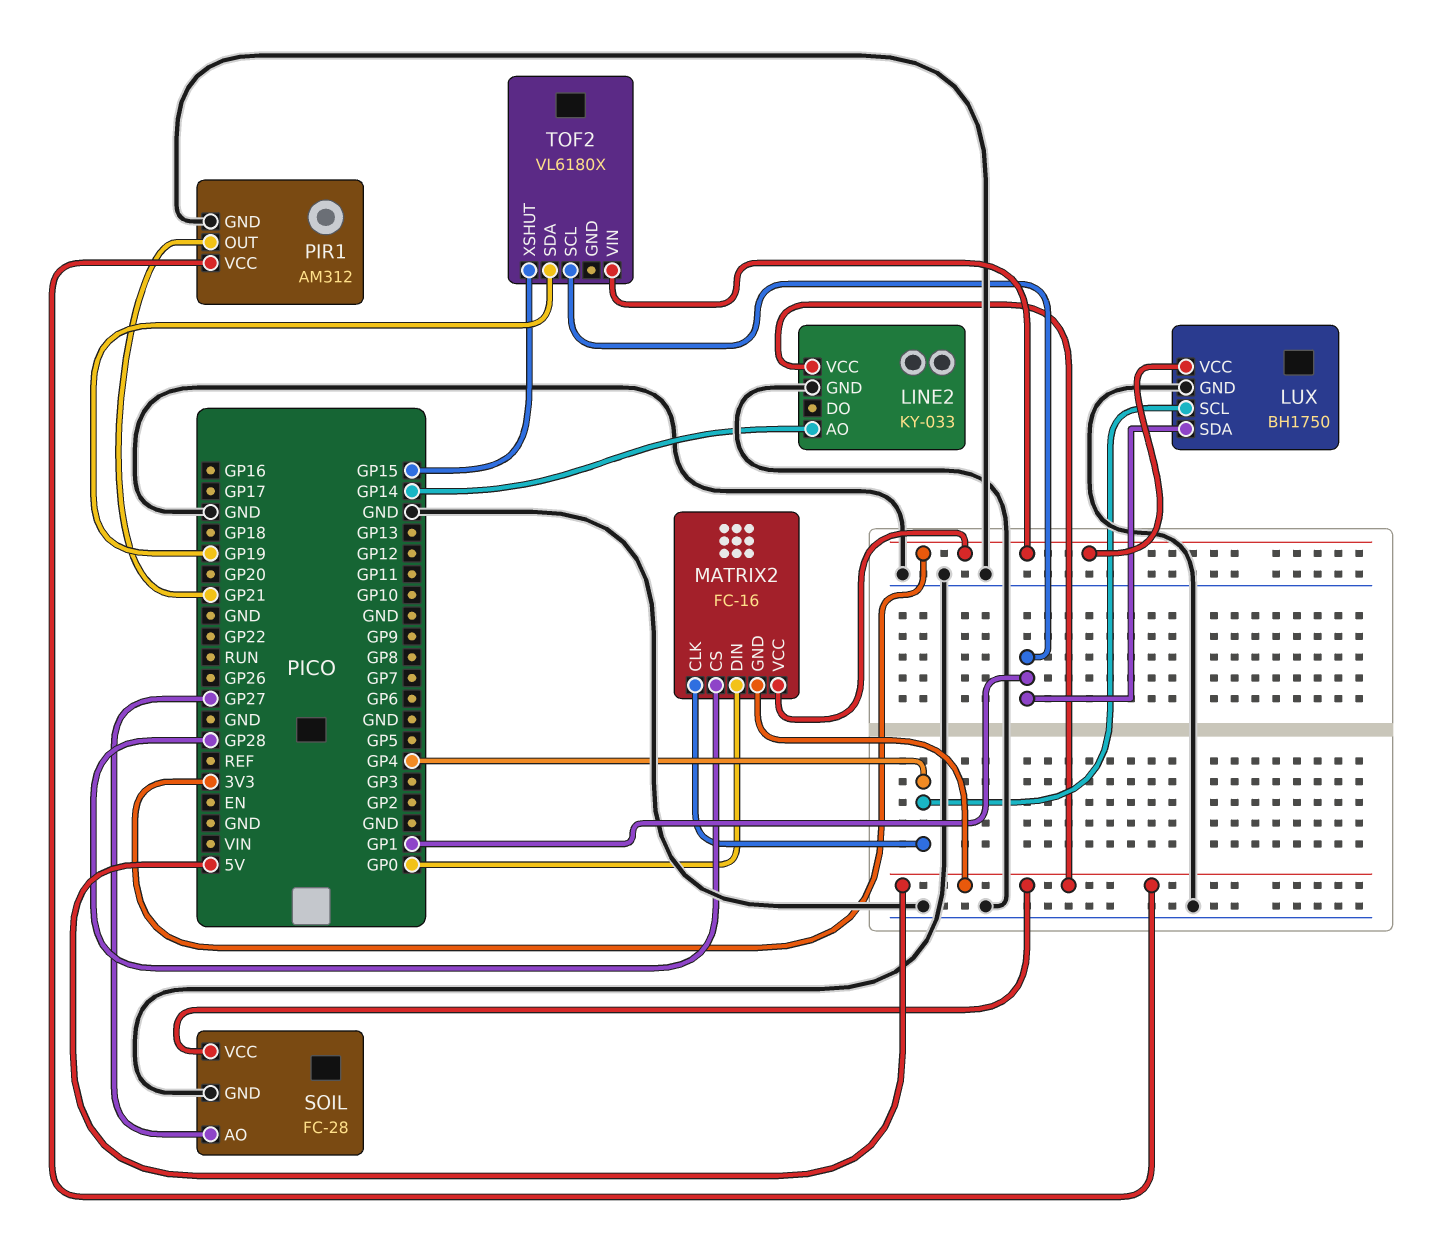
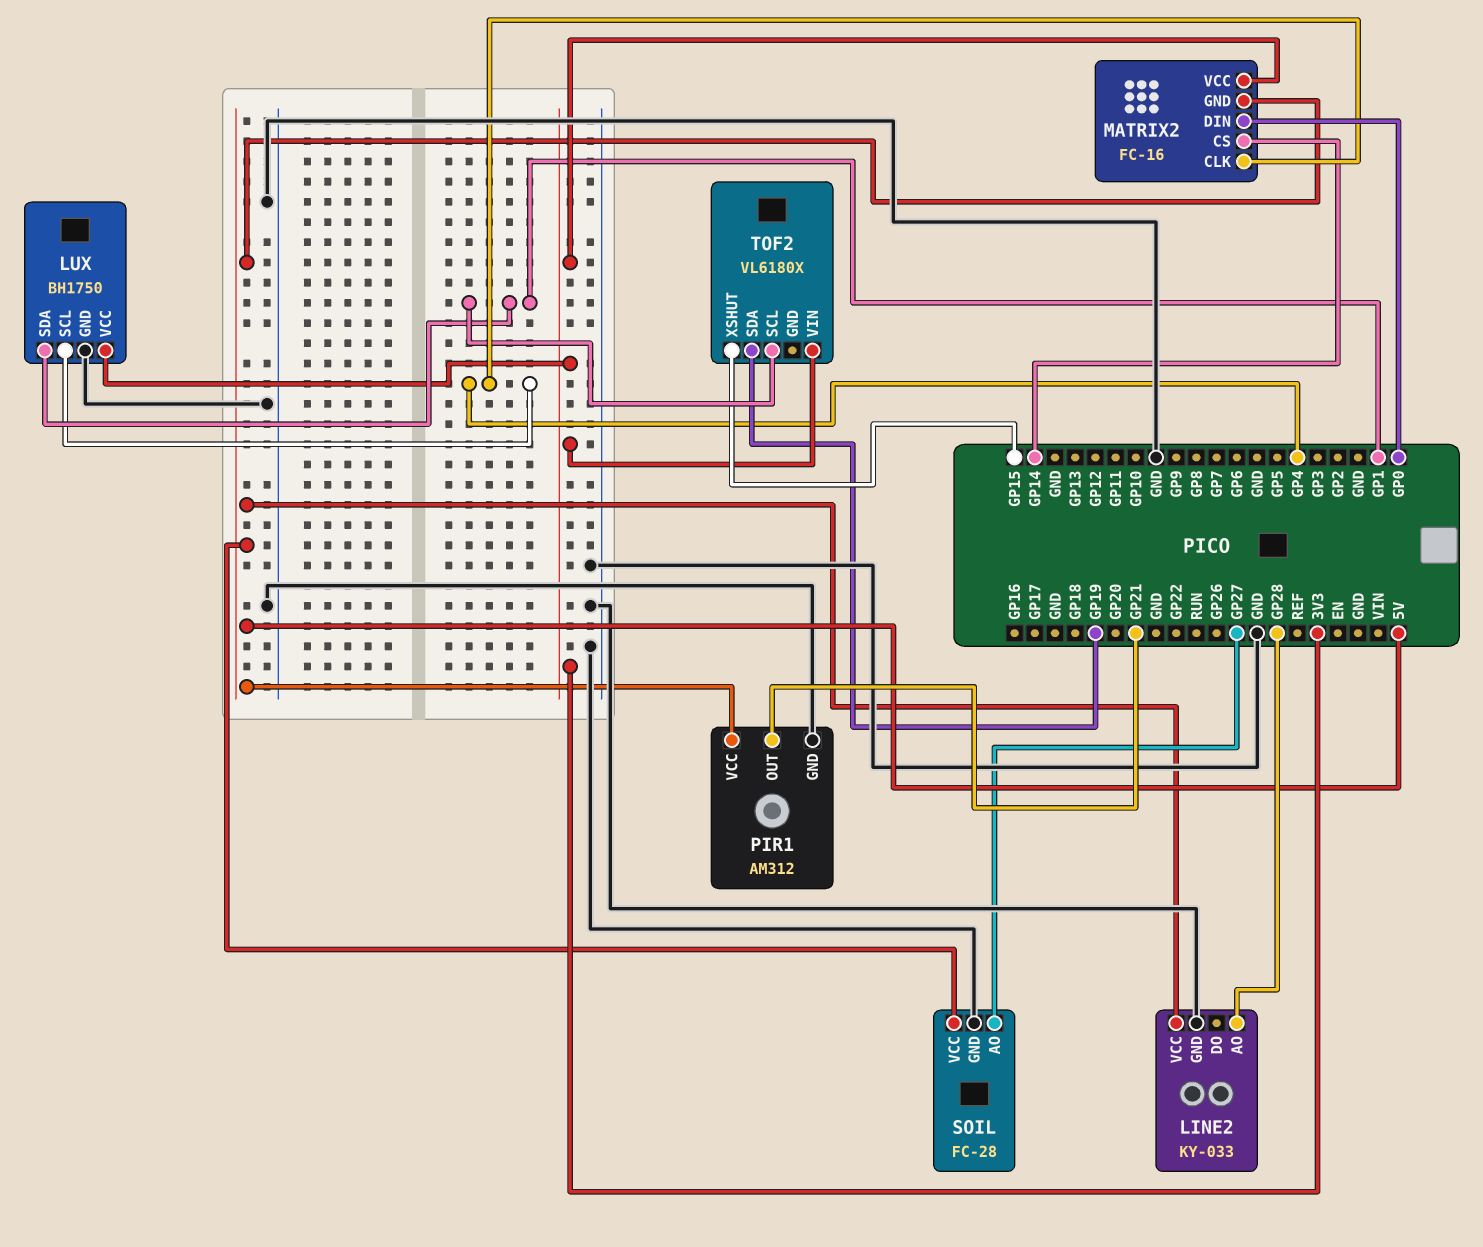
LINE2 pin AO: GP14 -> GP28
MATRIX2 pin CS: GP28 -> GP14

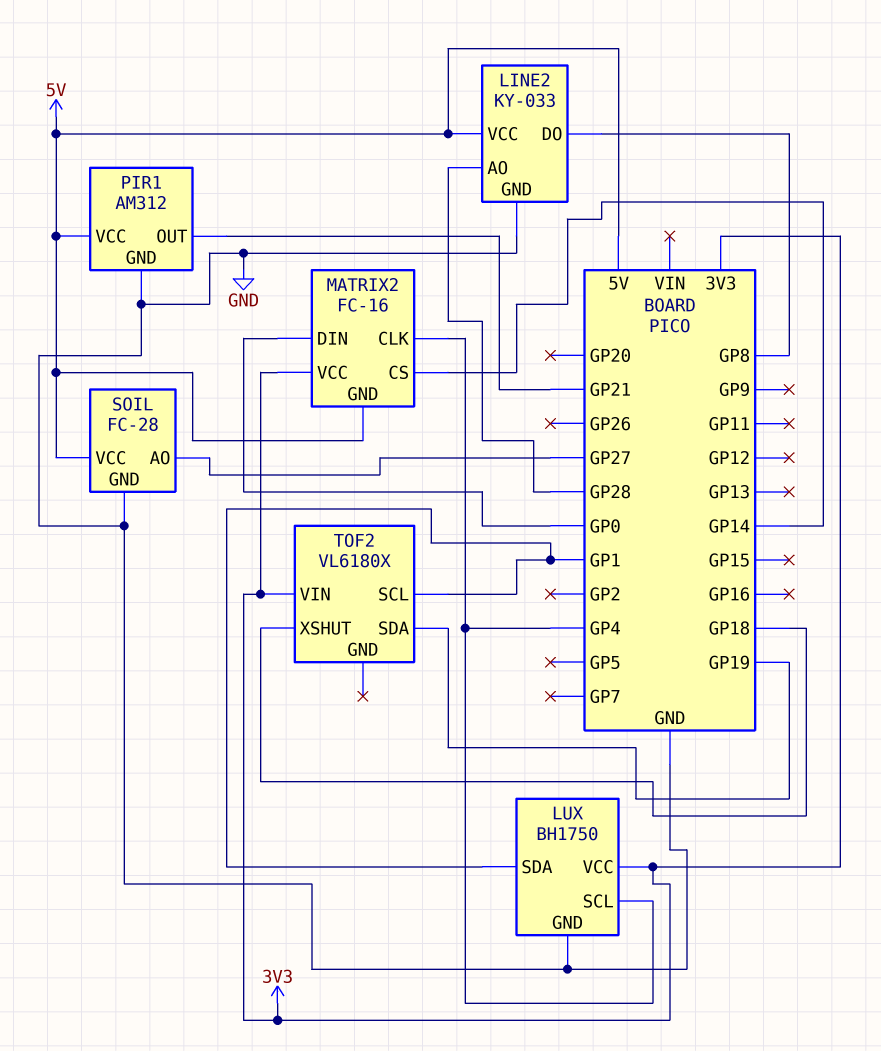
LINE2 pin DO: none -> GP8
TOF2 pin XSHUT: GP15 -> GP18

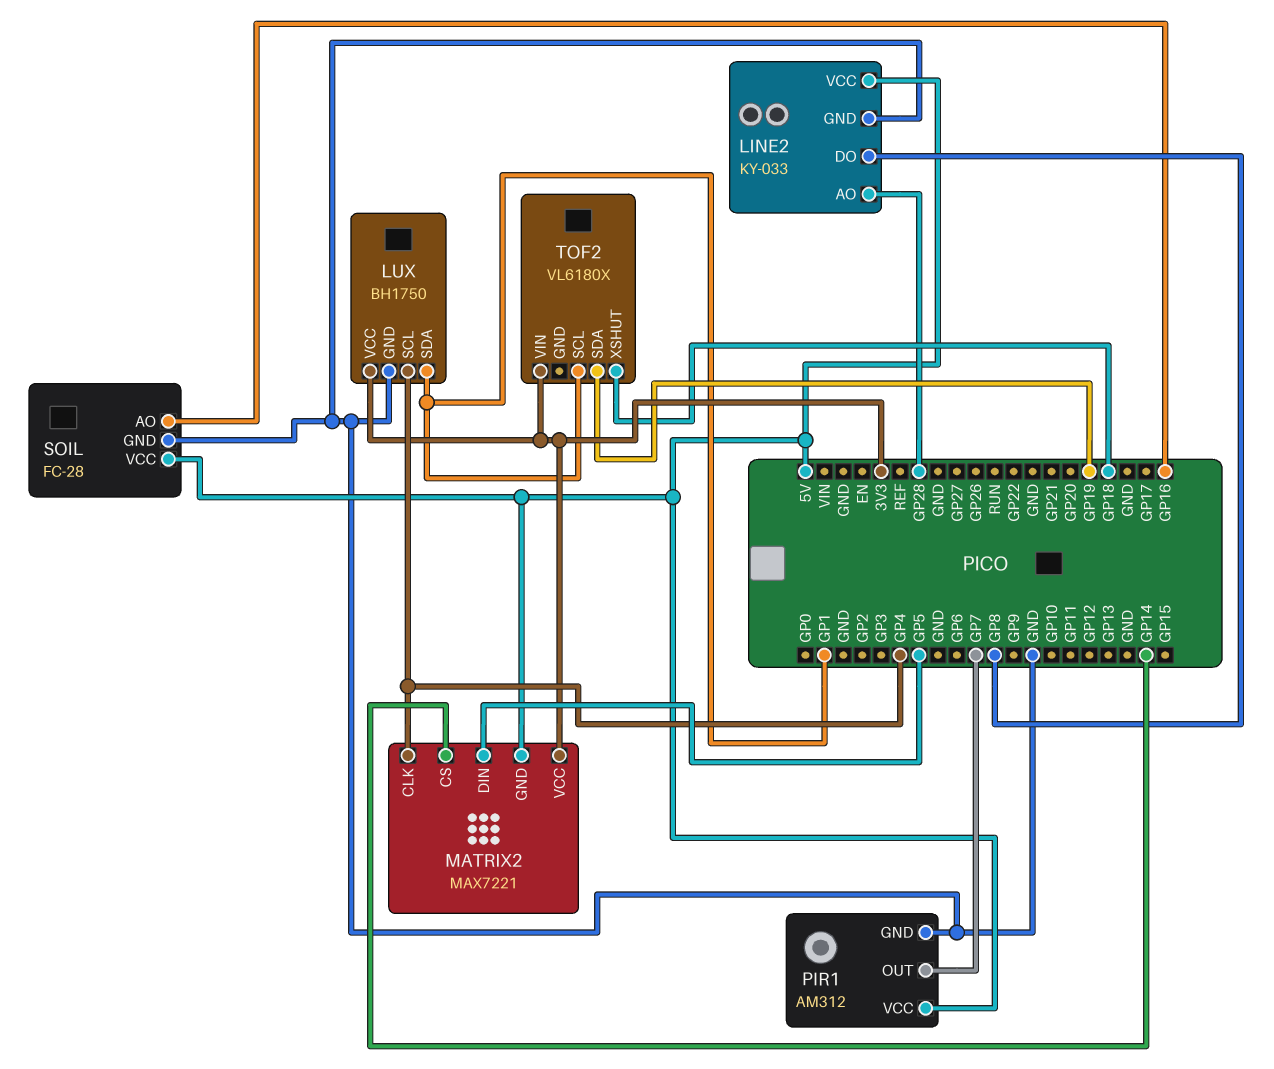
MATRIX2: FC-16 -> MAX7221
MATRIX2 pin DIN: GP0 -> GP5
PIR1 pin OUT: GP21 -> GP7
SOIL pin AO: GP27 -> GP16

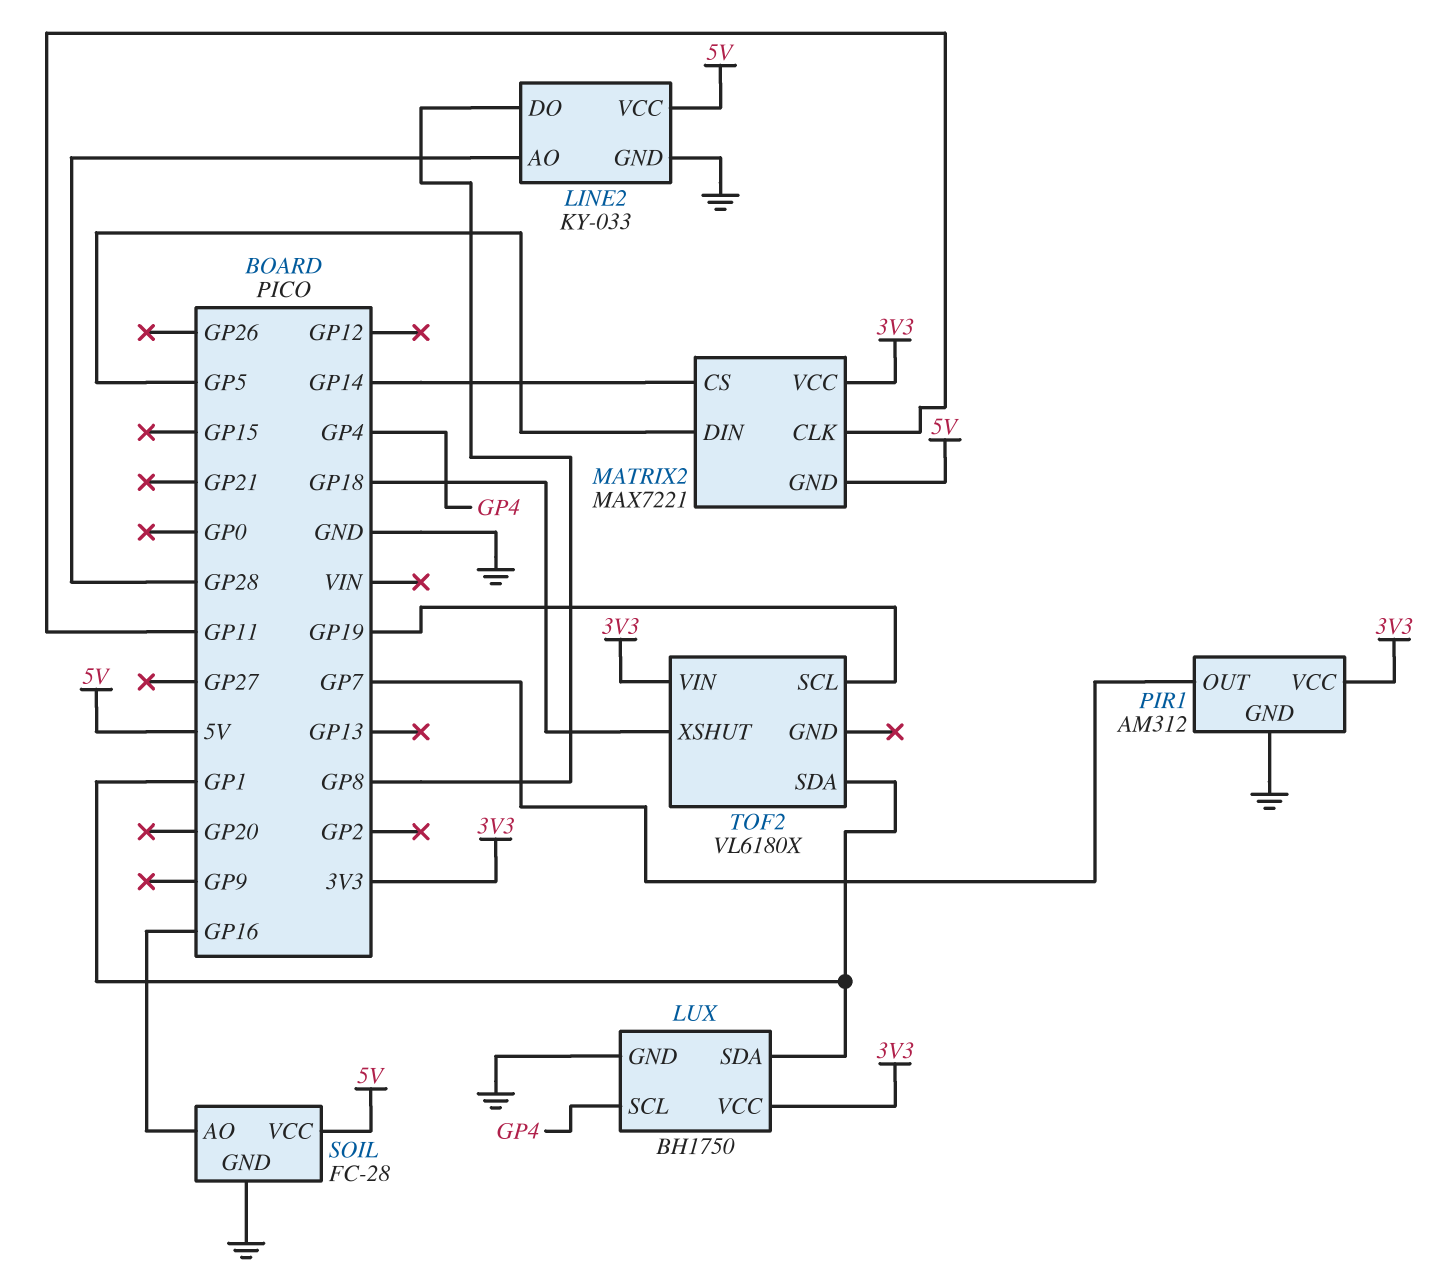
MATRIX2 pin CLK: GP4 -> GP11
PIR1 pin VCC: 5V -> 3V3
TOF2 pin SCL: GP1 -> GP19
TOF2 pin SDA: GP19 -> GP1

